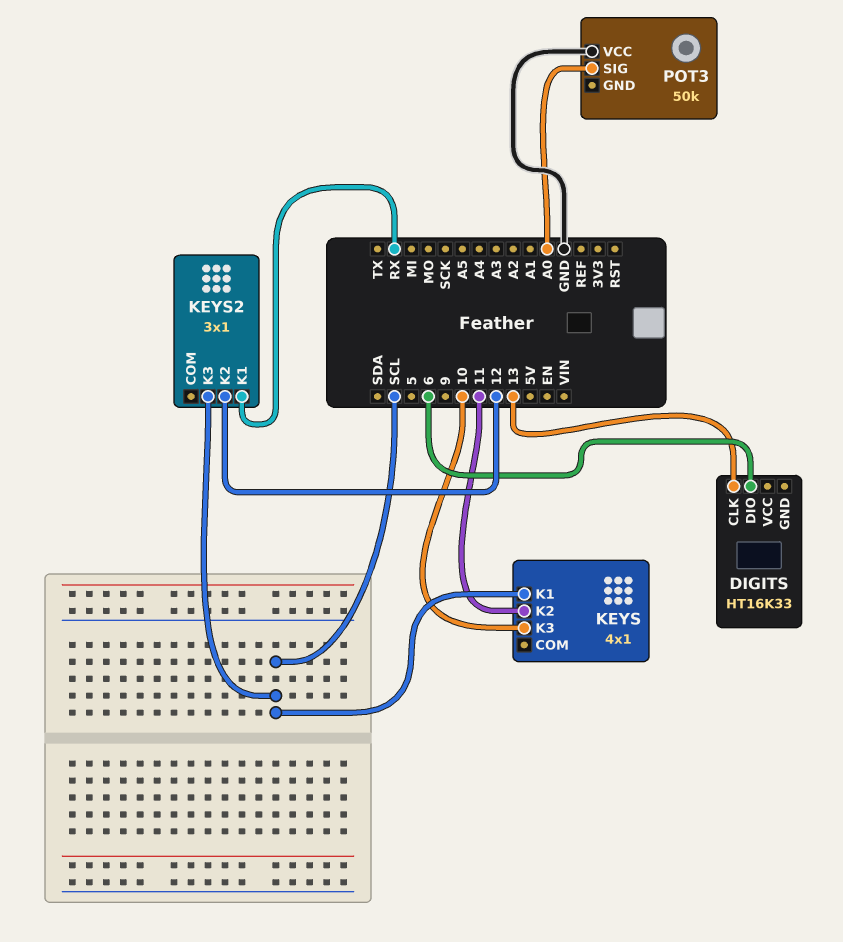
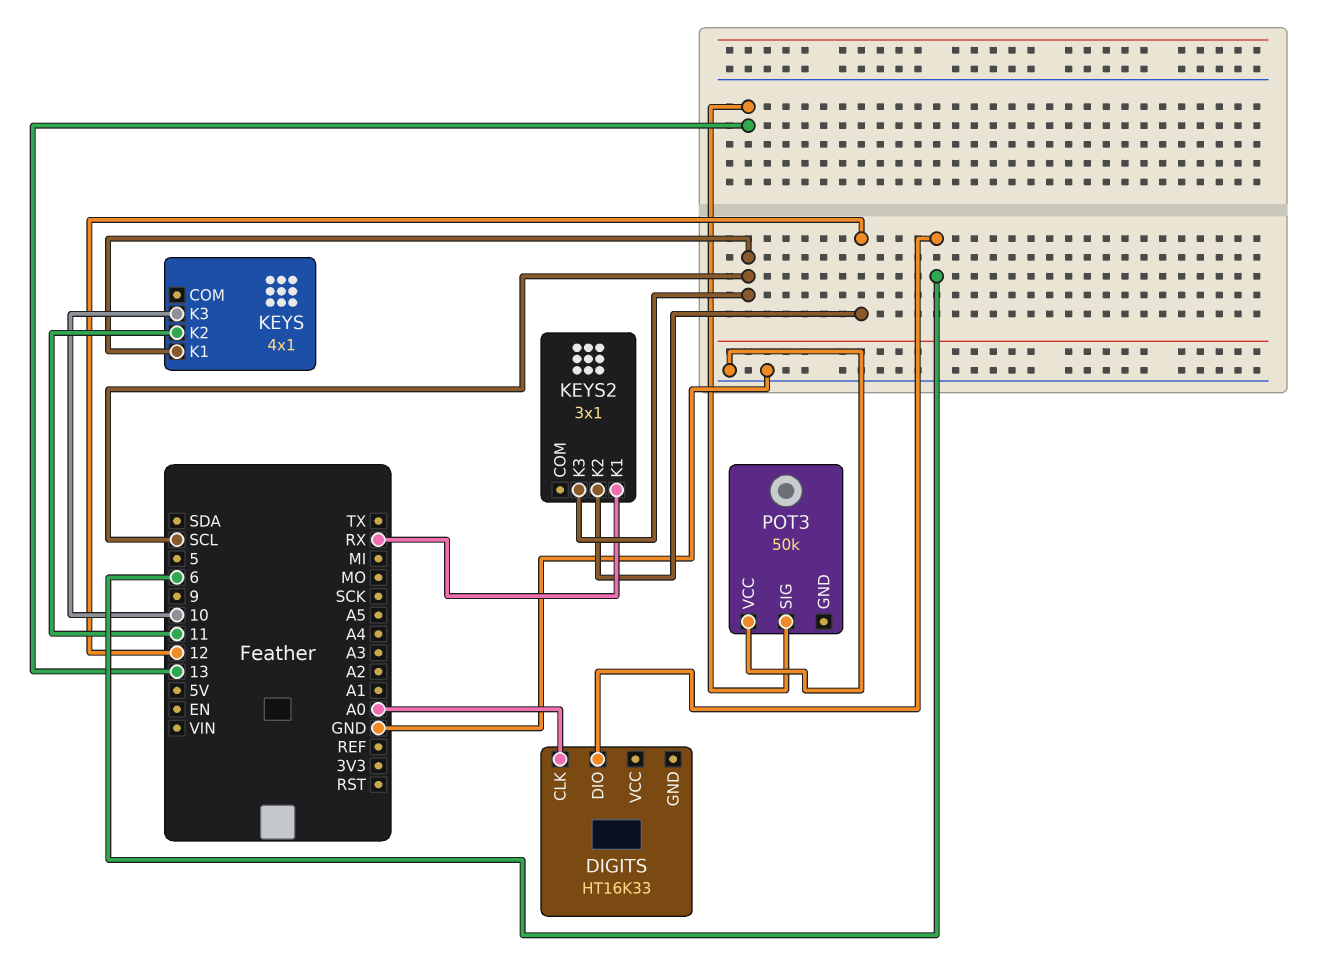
DIGITS pin CLK: 13 -> A0
POT3 pin SIG: A0 -> 13

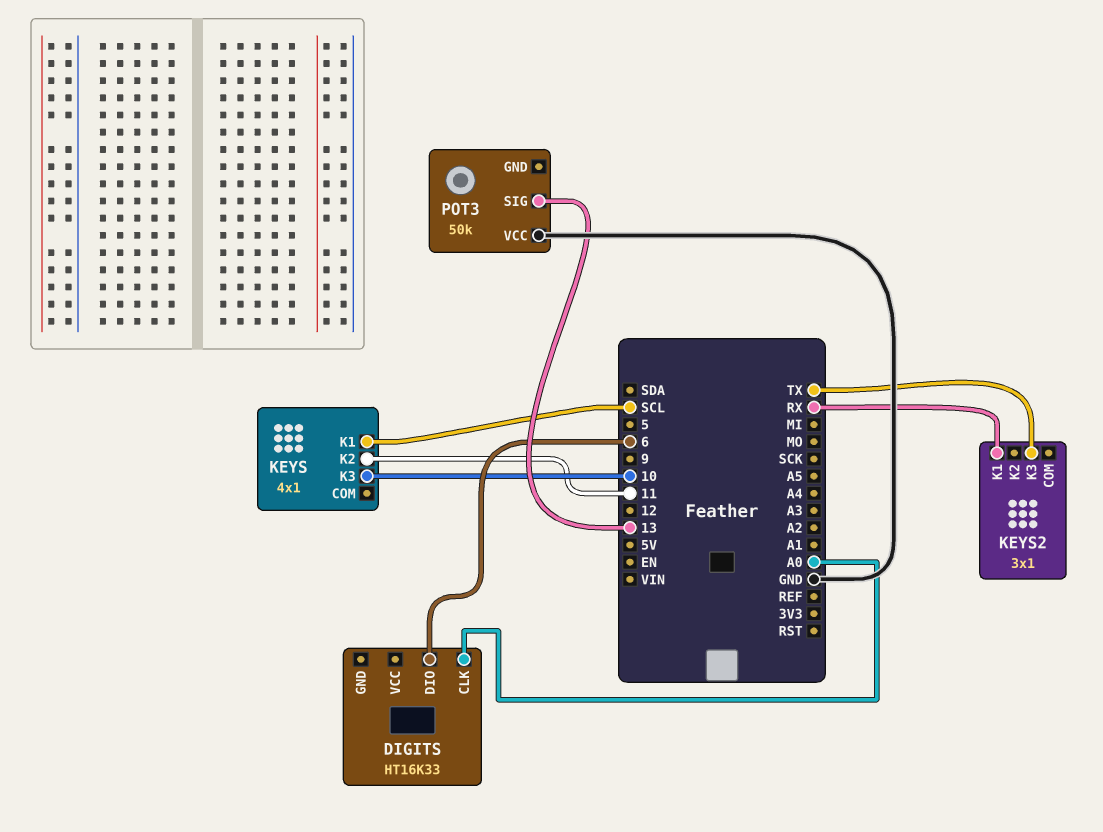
KEYS2 pin K2: 12 -> none
KEYS2 pin K3: SCL -> TX

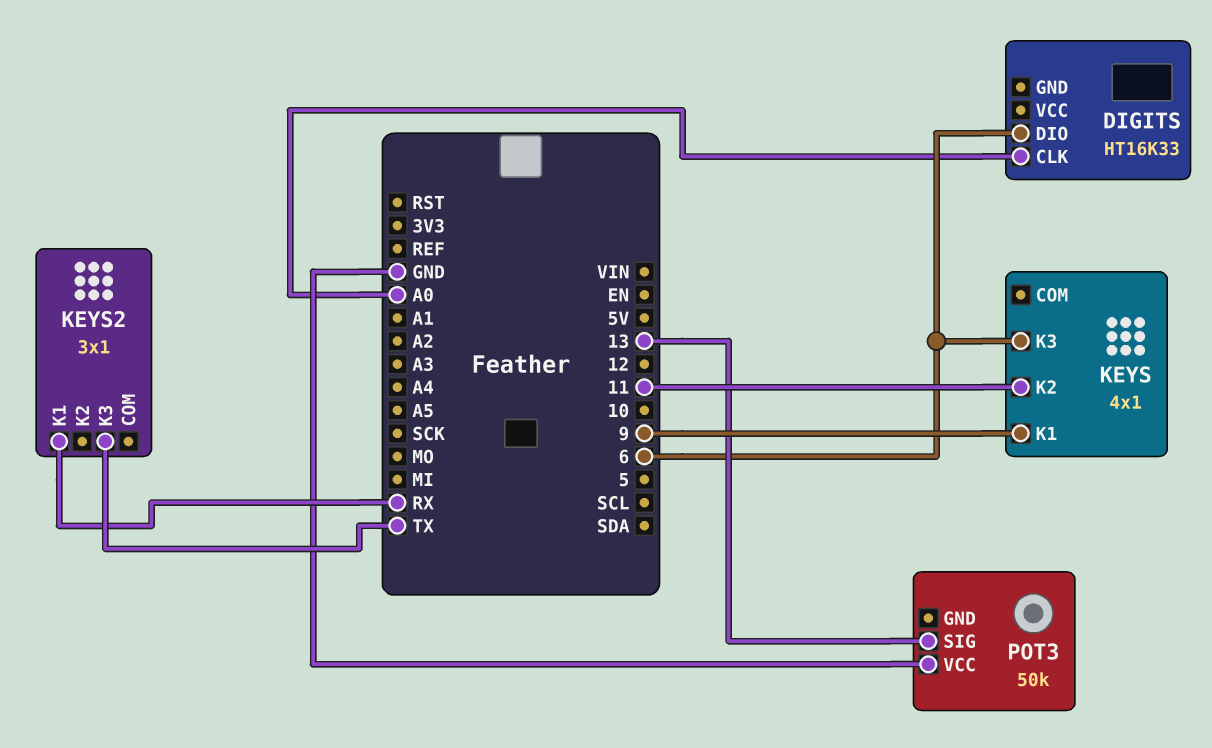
KEYS pin K1: SCL -> 9
KEYS pin K3: 10 -> 6

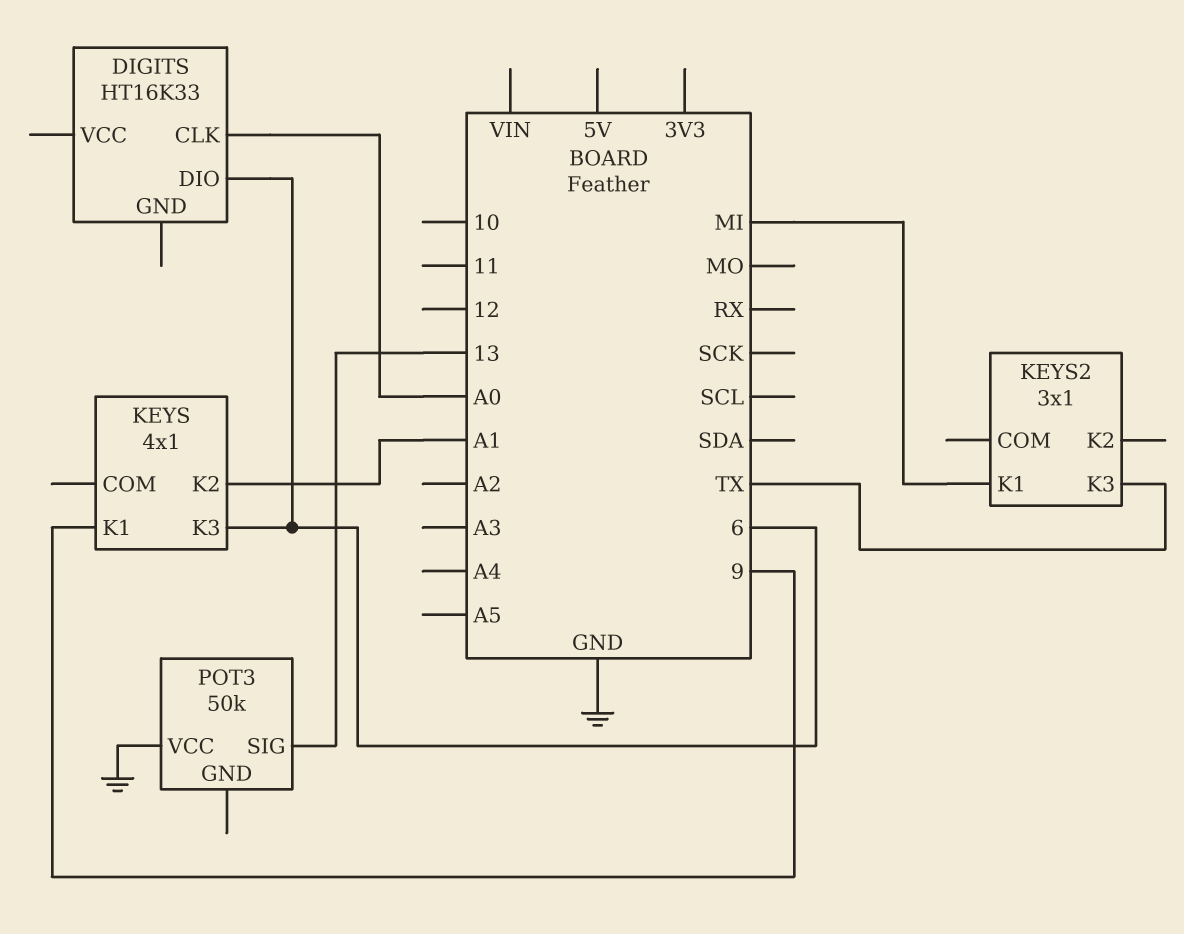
KEYS pin K2: 11 -> A1
KEYS2 pin K1: RX -> MI

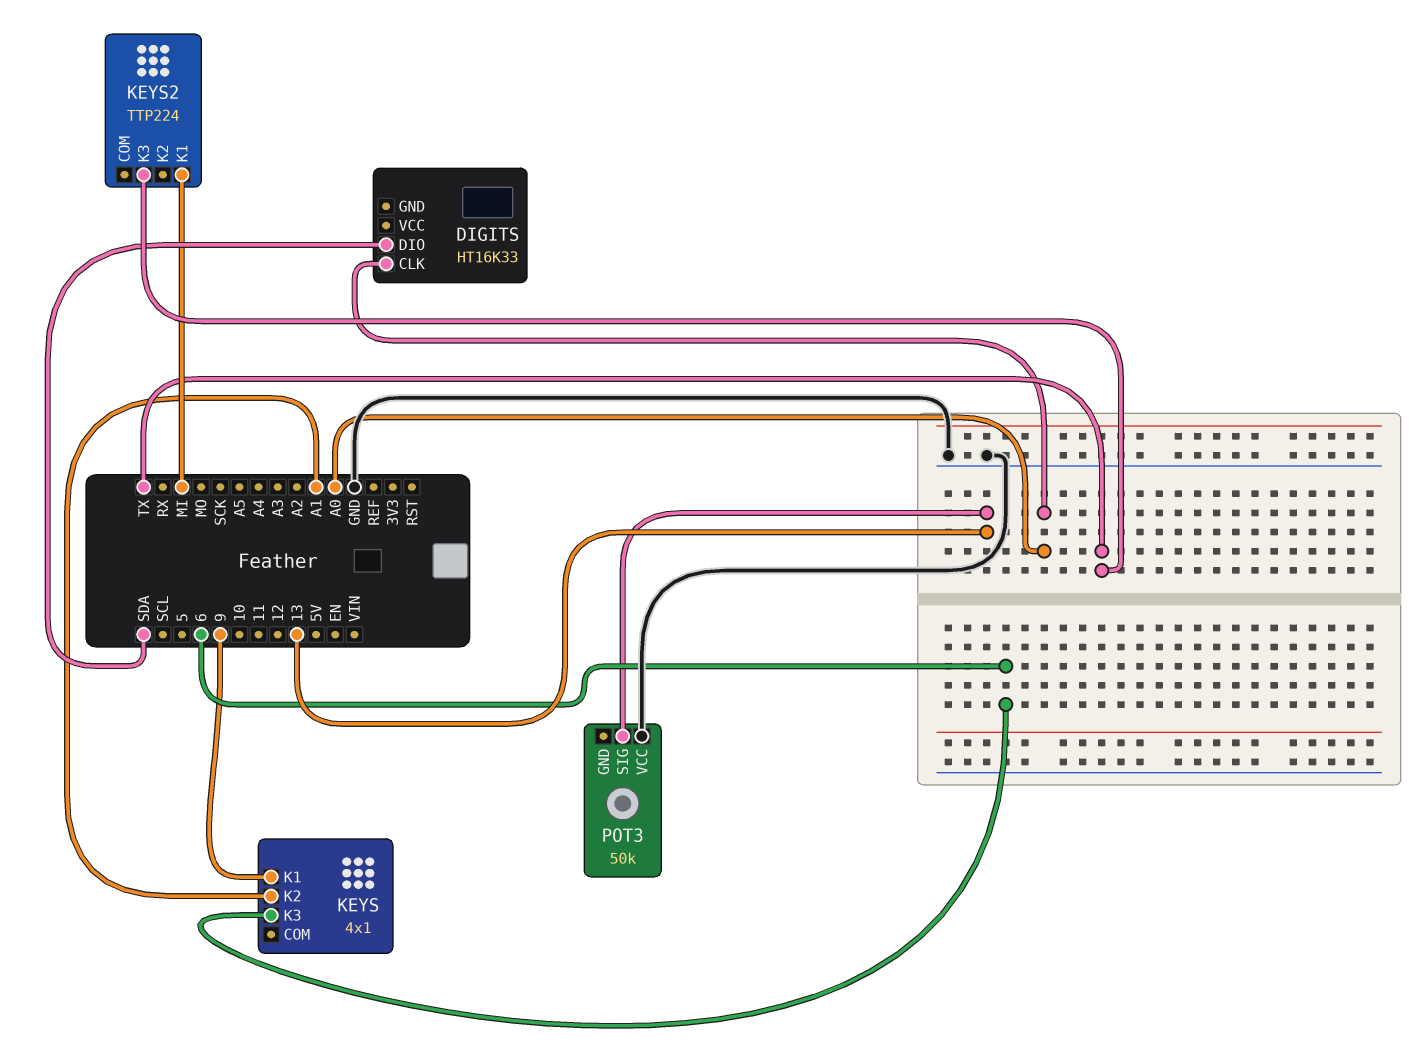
DIGITS pin DIO: 6 -> SDA
KEYS2: 3x1 -> TTP224

